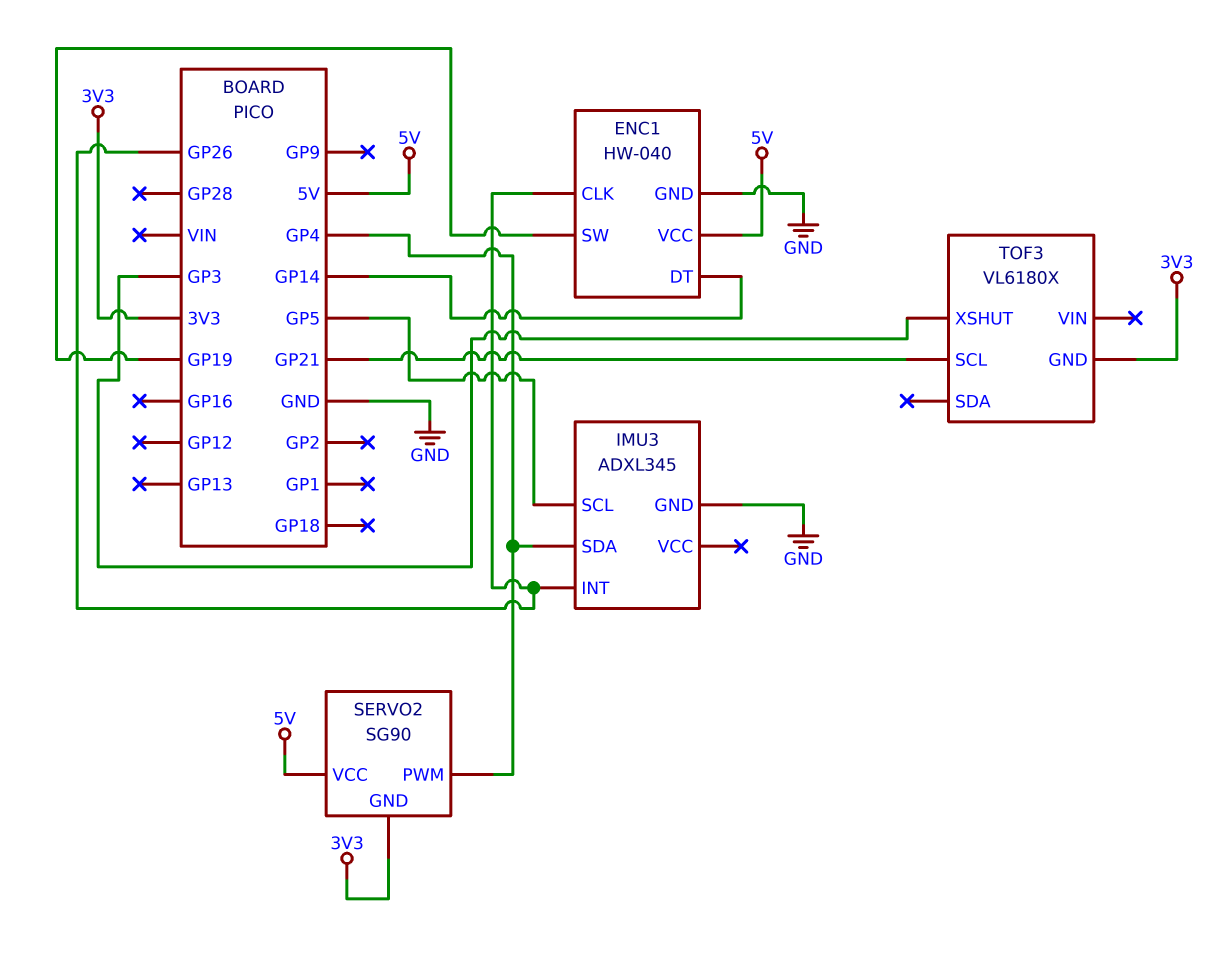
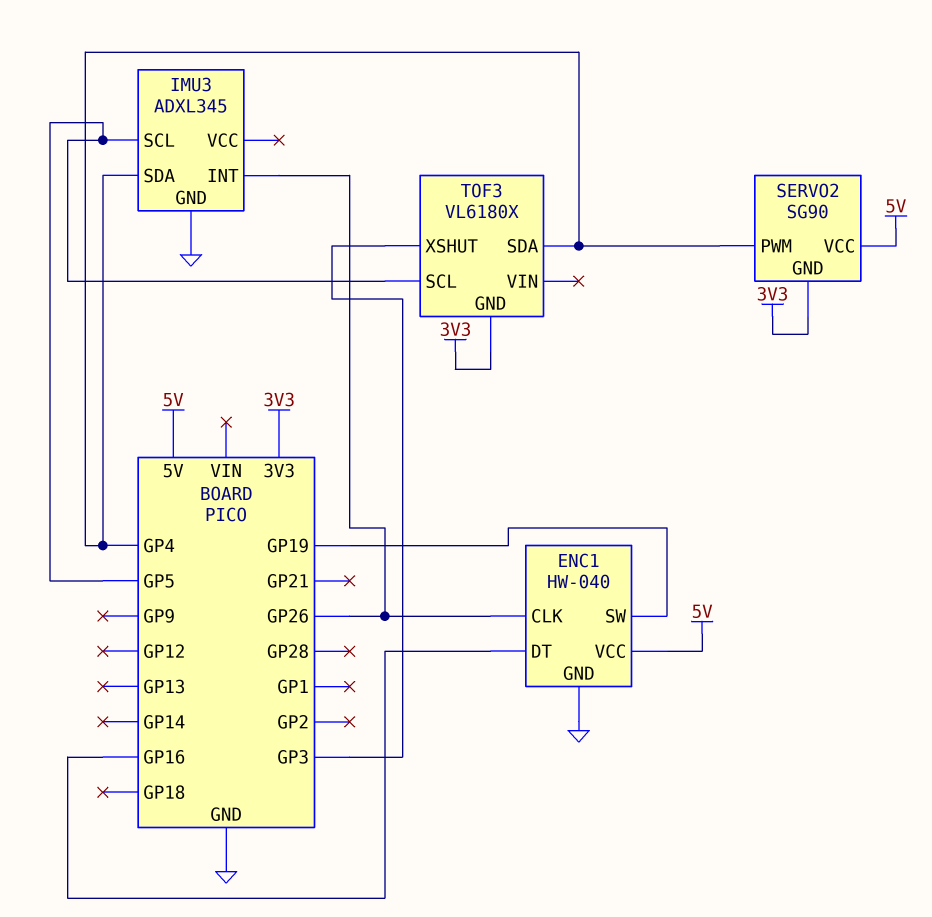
ENC1 pin DT: GP14 -> GP16
TOF3 pin SCL: GP21 -> GP5
TOF3 pin SDA: none -> GP4

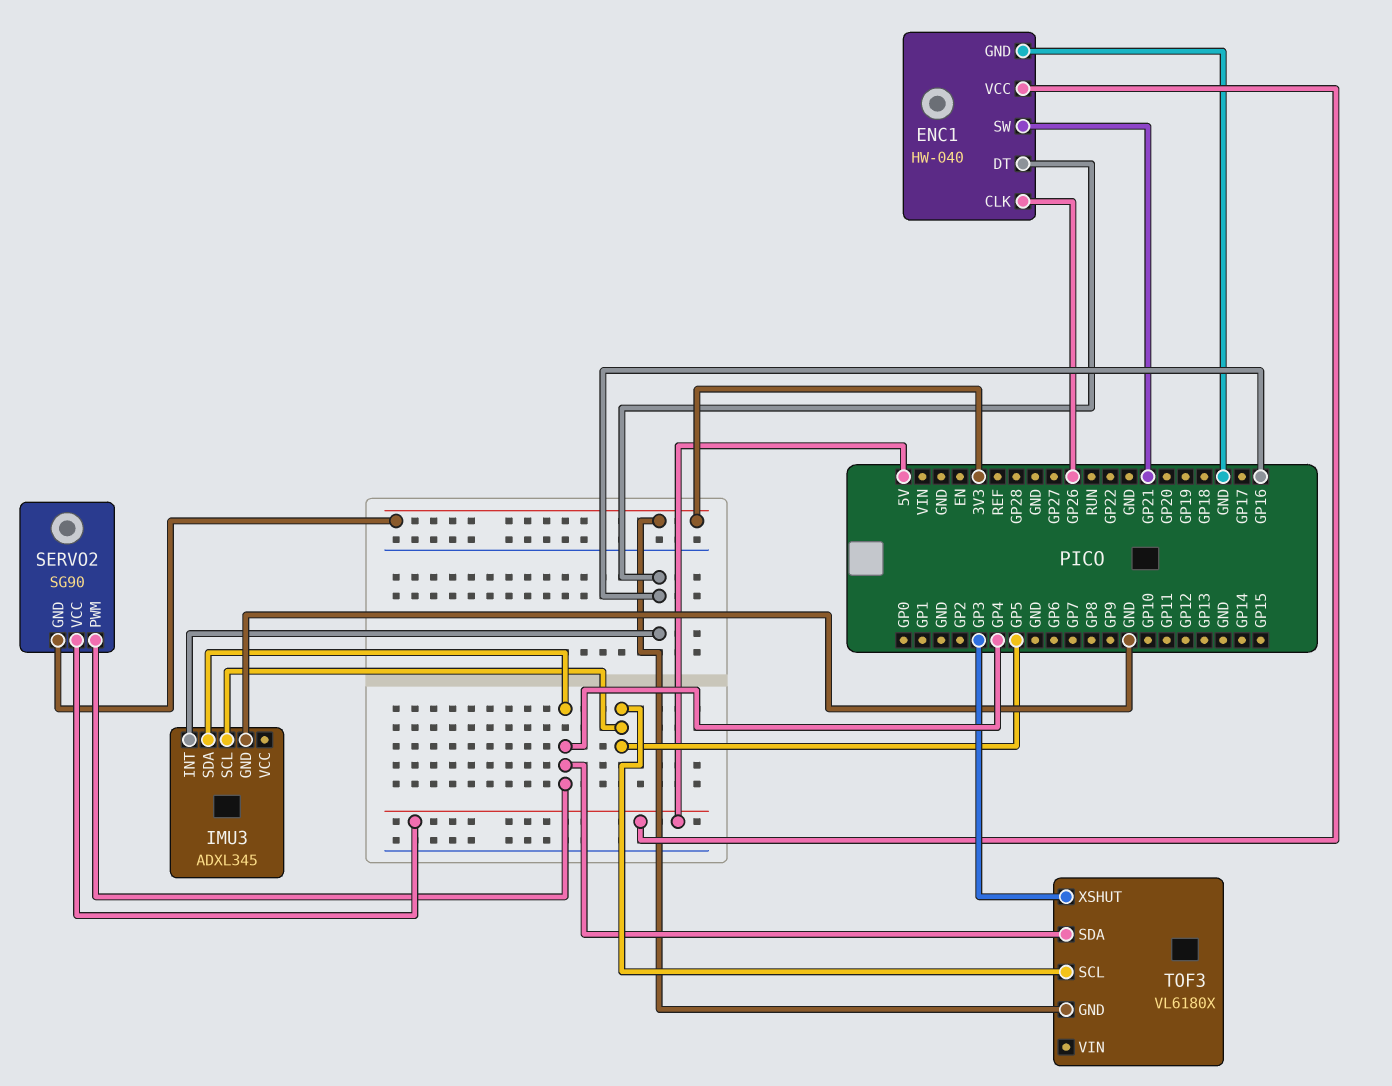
ENC1 pin SW: GP19 -> GP21
IMU3 pin INT: GP26 -> GP16

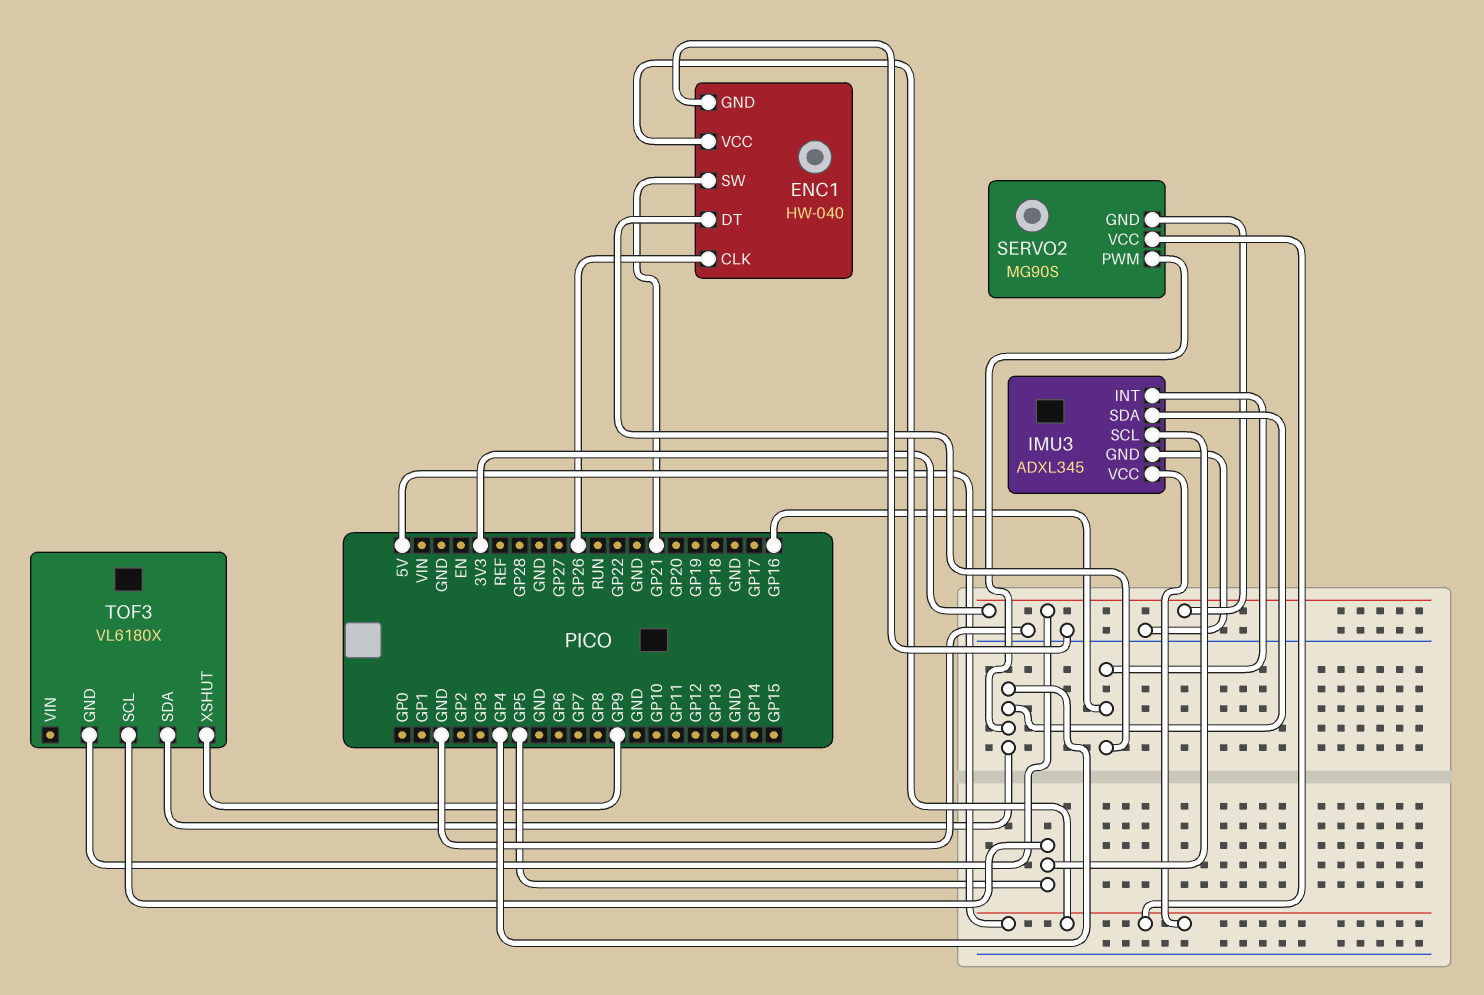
IMU3 pin VCC: none -> 5V
SERVO2: SG90 -> MG90S
TOF3 pin XSHUT: GP3 -> GP9

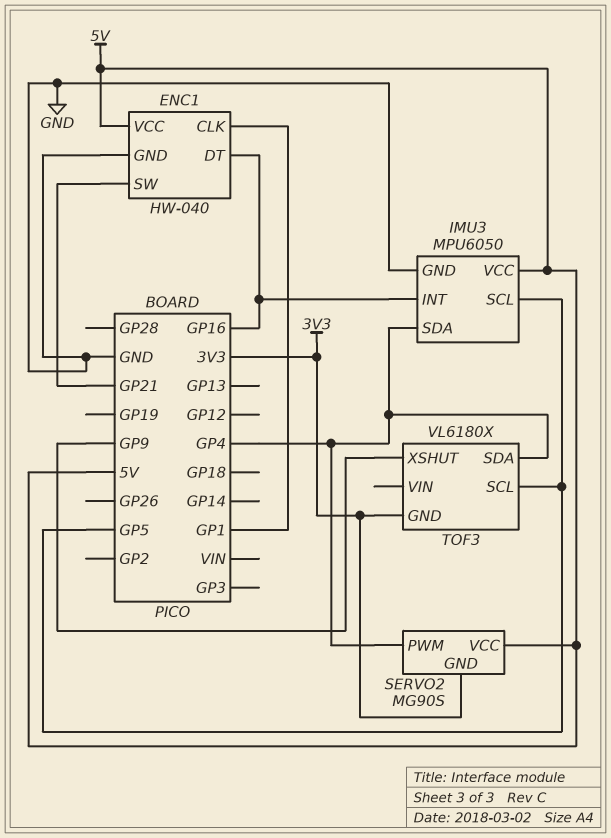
ENC1 pin CLK: GP26 -> GP1
IMU3: ADXL345 -> MPU6050

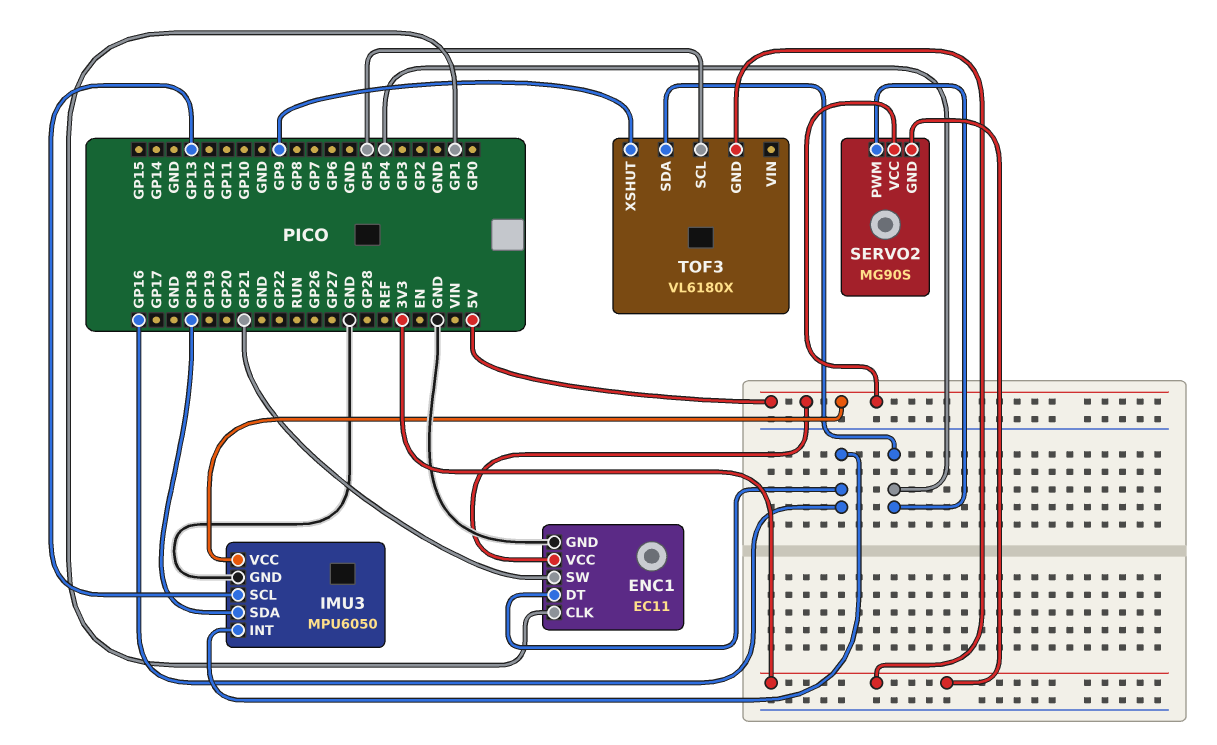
ENC1: HW-040 -> EC11
IMU3 pin SCL: GP5 -> GP13
IMU3 pin SDA: GP4 -> GP18

